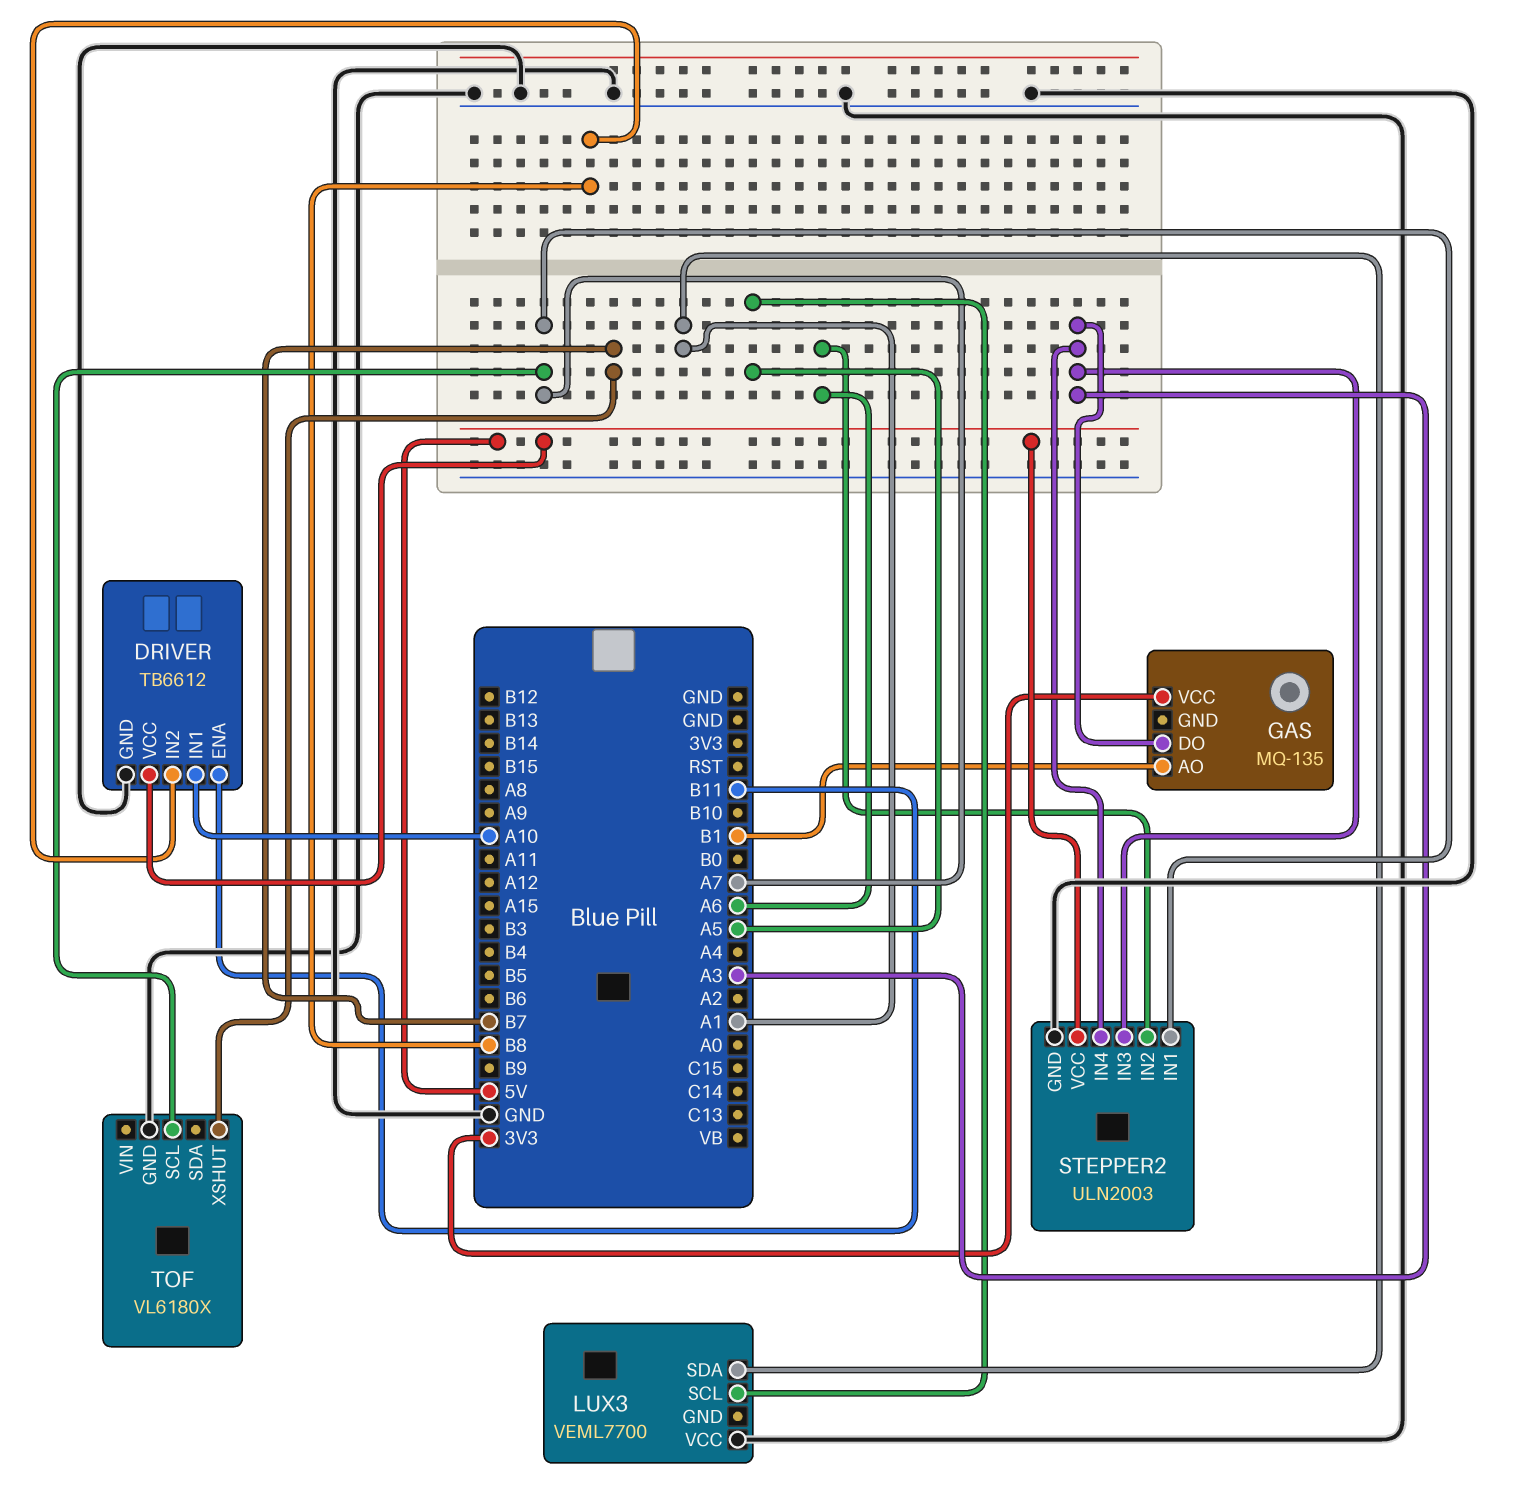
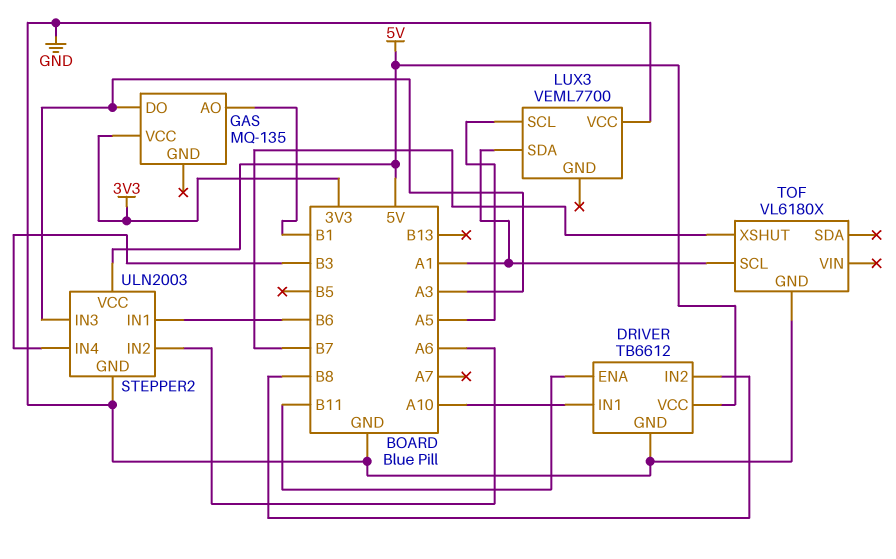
STEPPER2 pin IN1: A7 -> B6
STEPPER2 pin IN4: A3 -> B3
TOF pin SCL: A7 -> A1

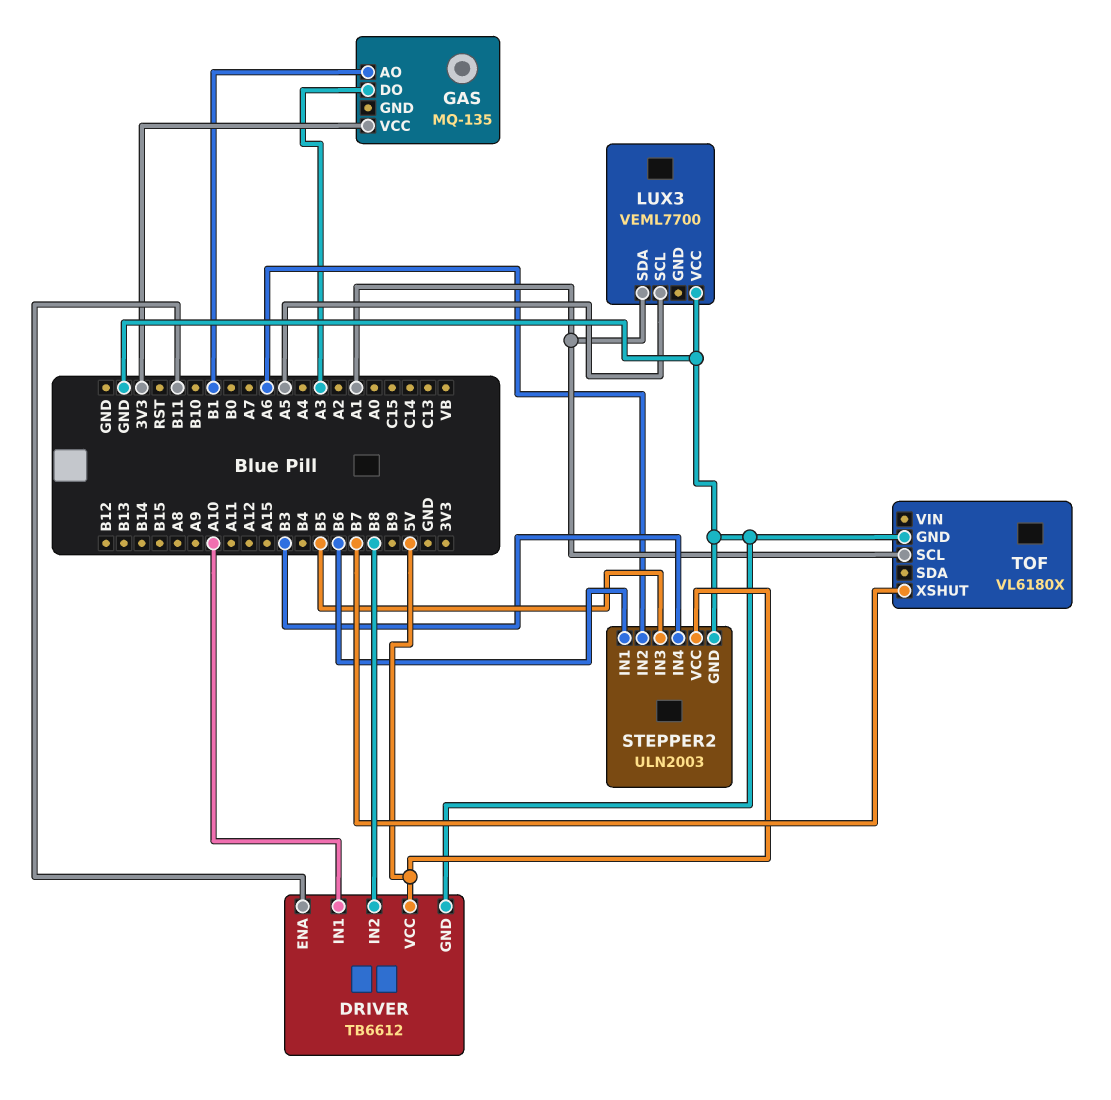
STEPPER2 pin IN3: A3 -> B5

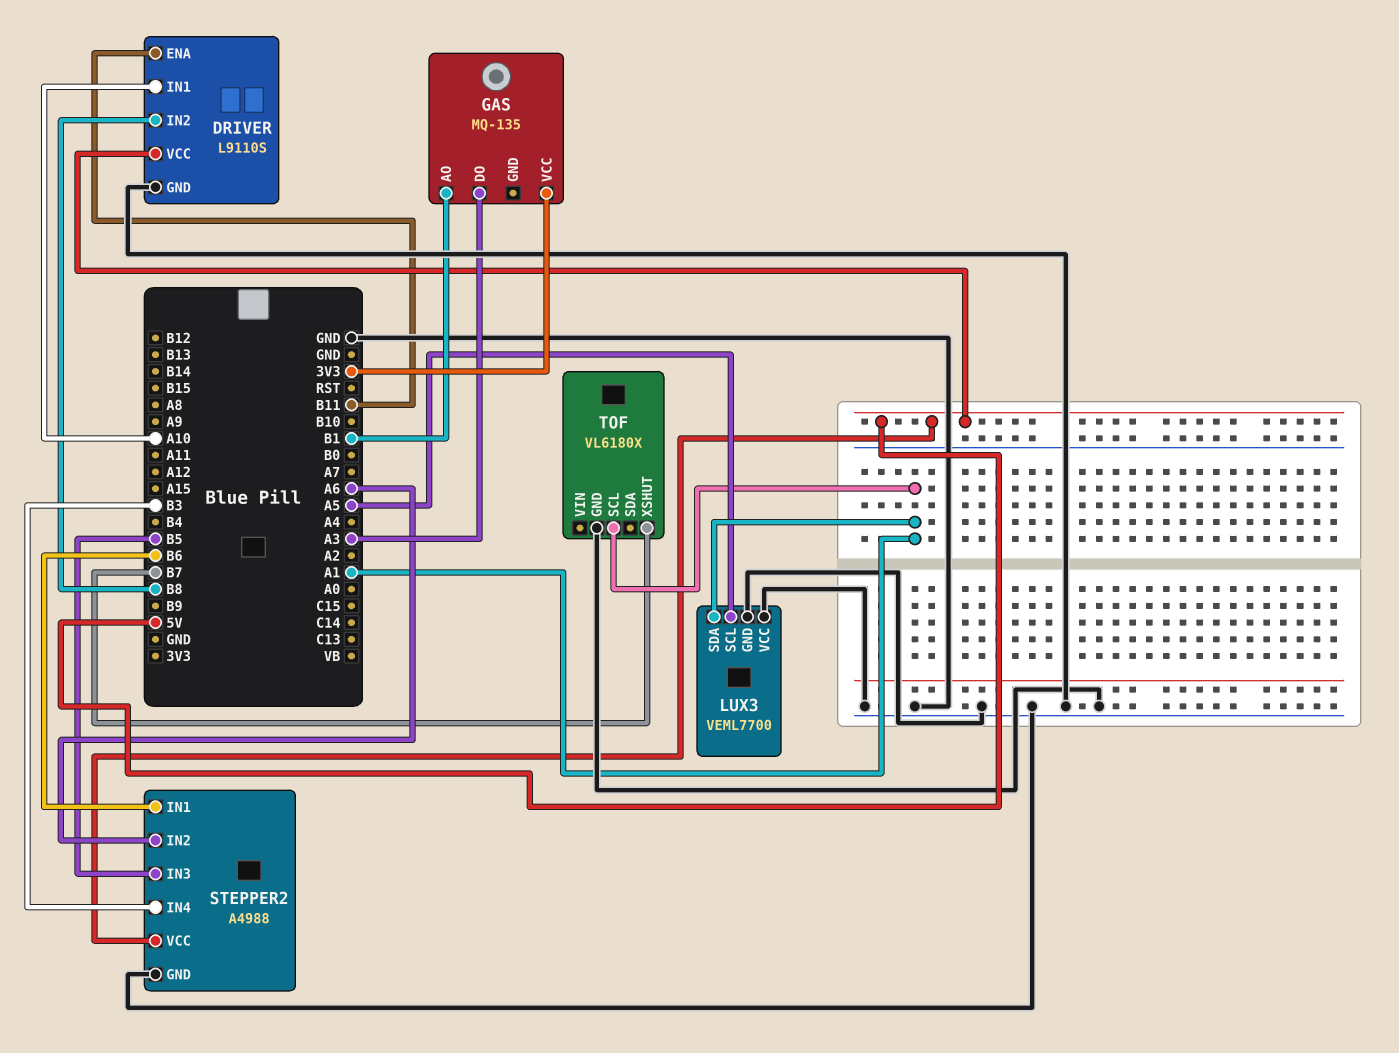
DRIVER: TB6612 -> L9110S
LUX3 pin GND: none -> GND
STEPPER2: ULN2003 -> A4988

